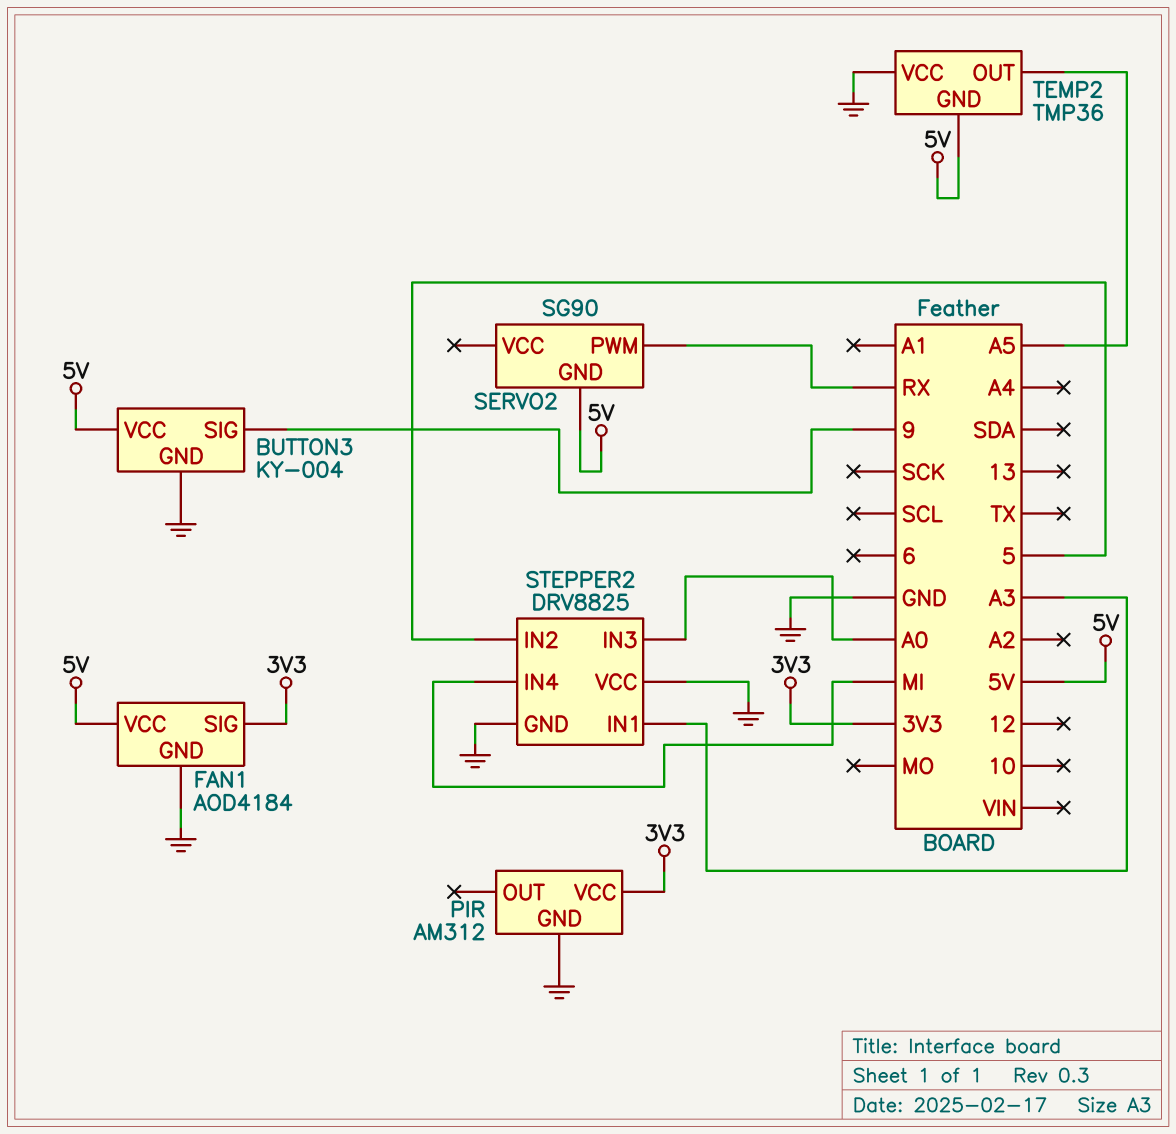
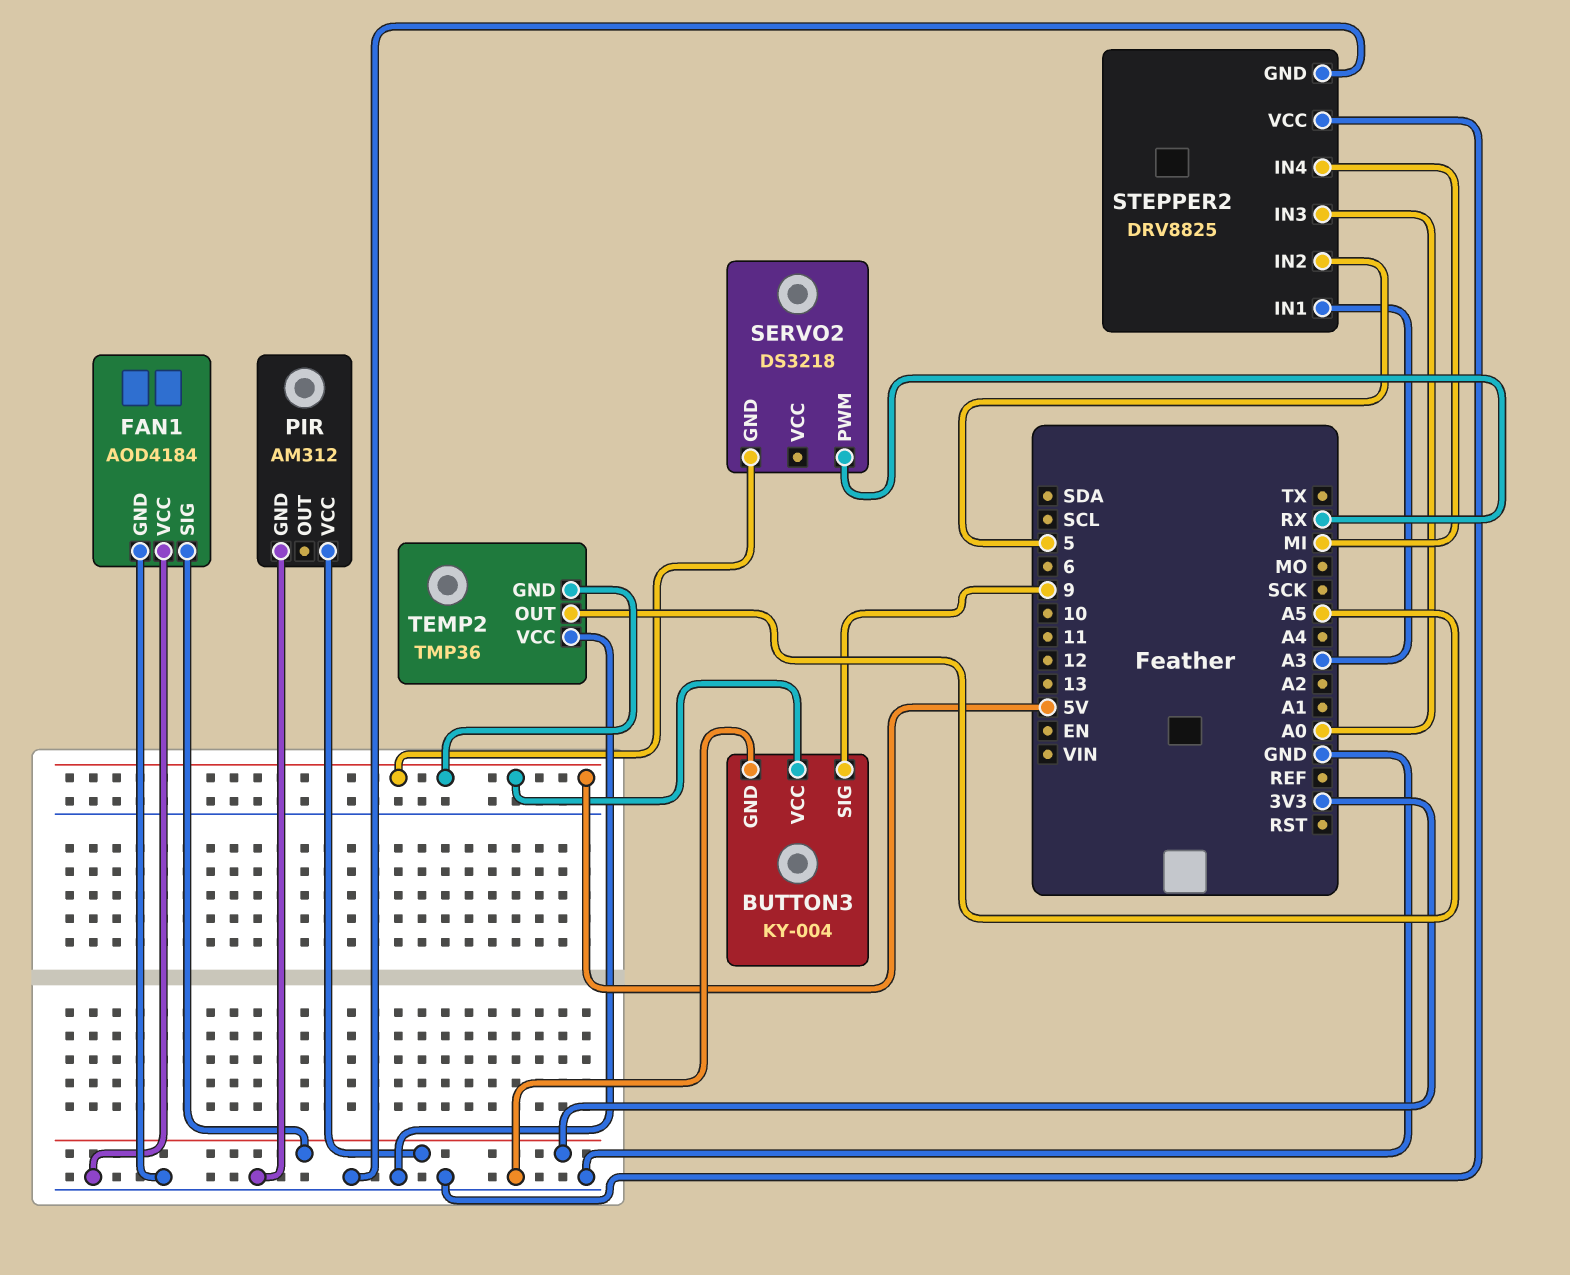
FAN1 pin VCC: 5V -> GND
SERVO2: SG90 -> DS3218

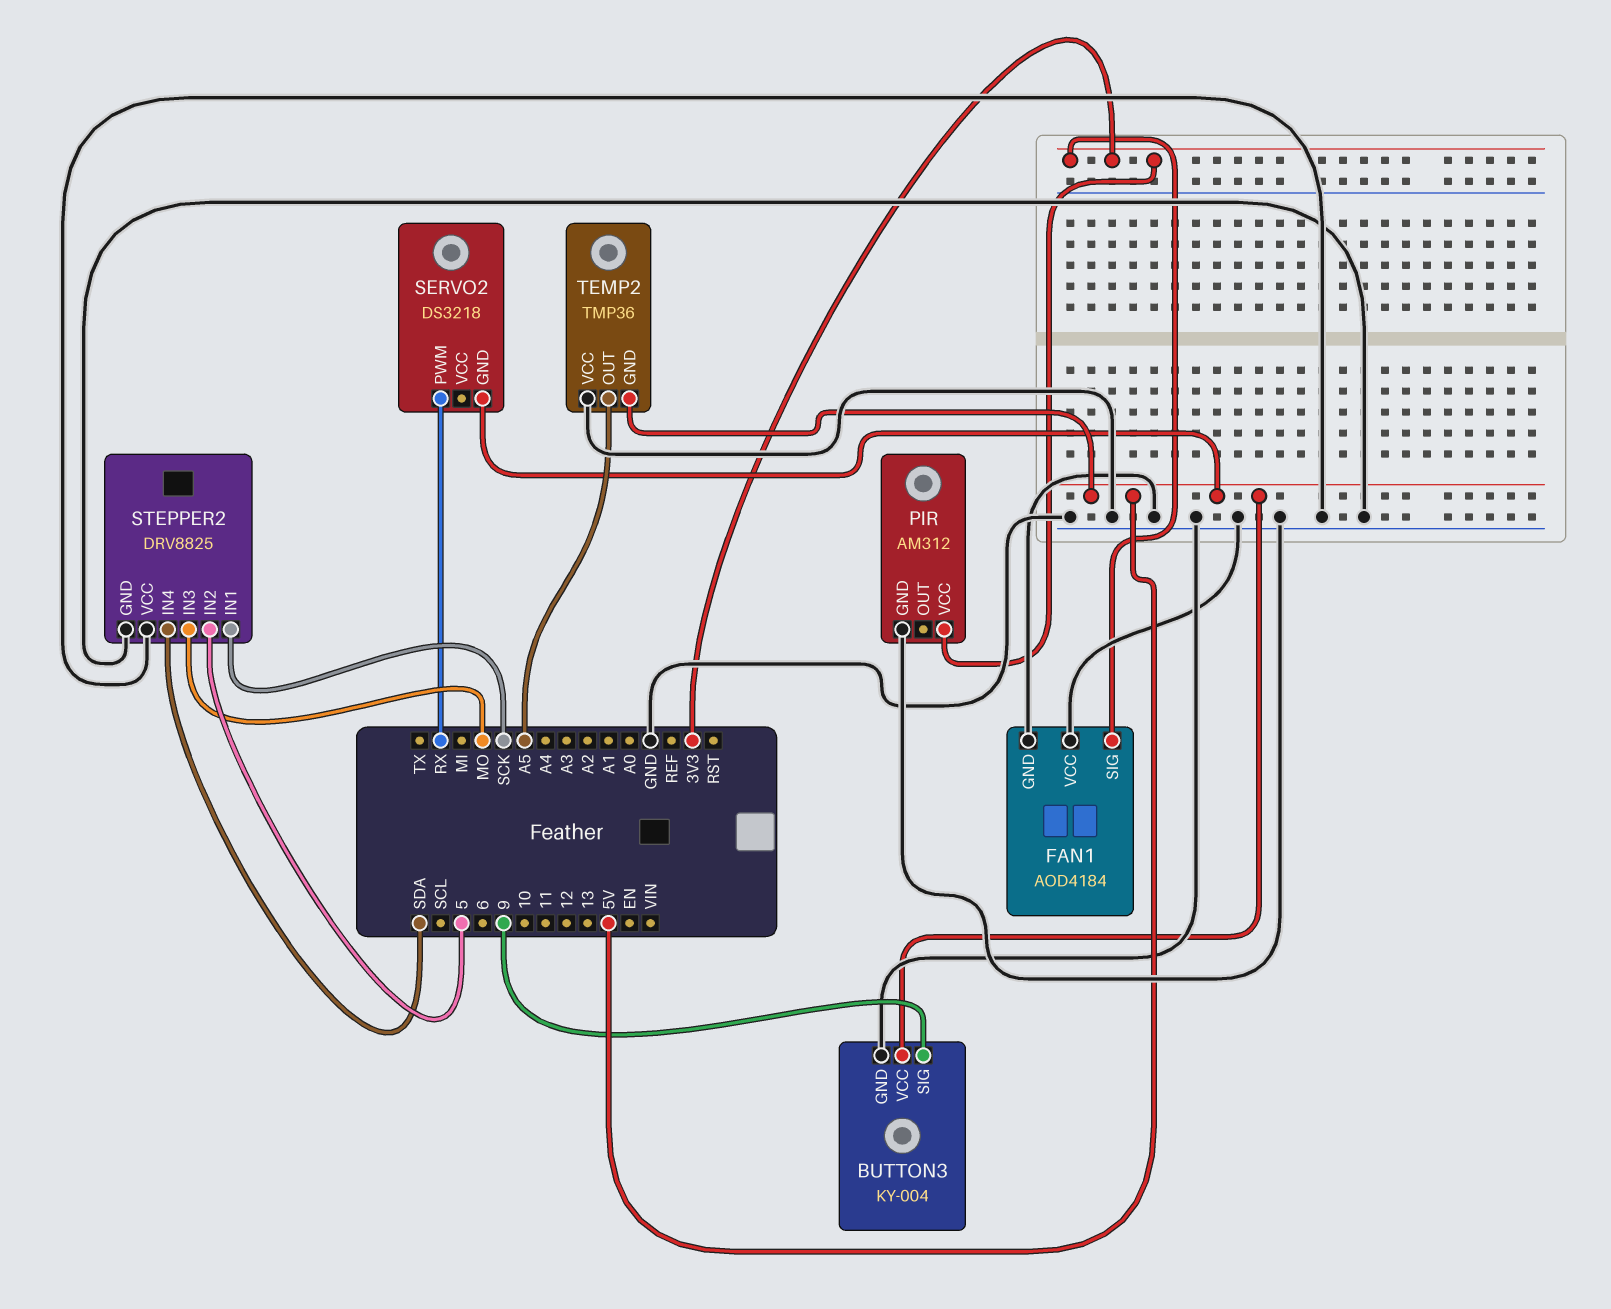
STEPPER2 pin IN1: A3 -> SCK
STEPPER2 pin IN3: A0 -> MO
STEPPER2 pin IN4: MI -> SDA

